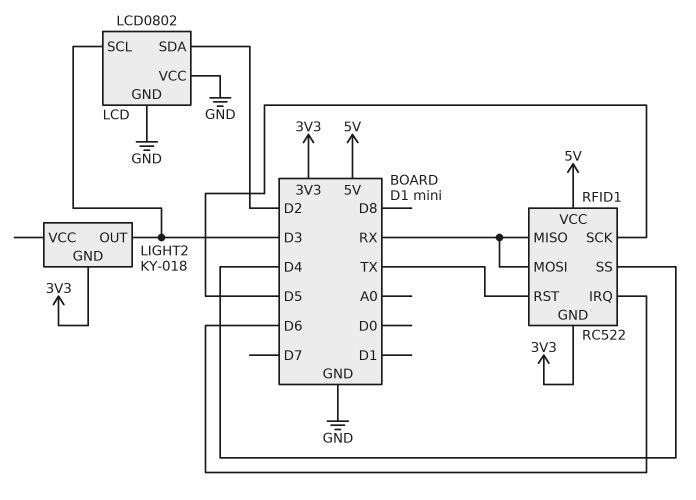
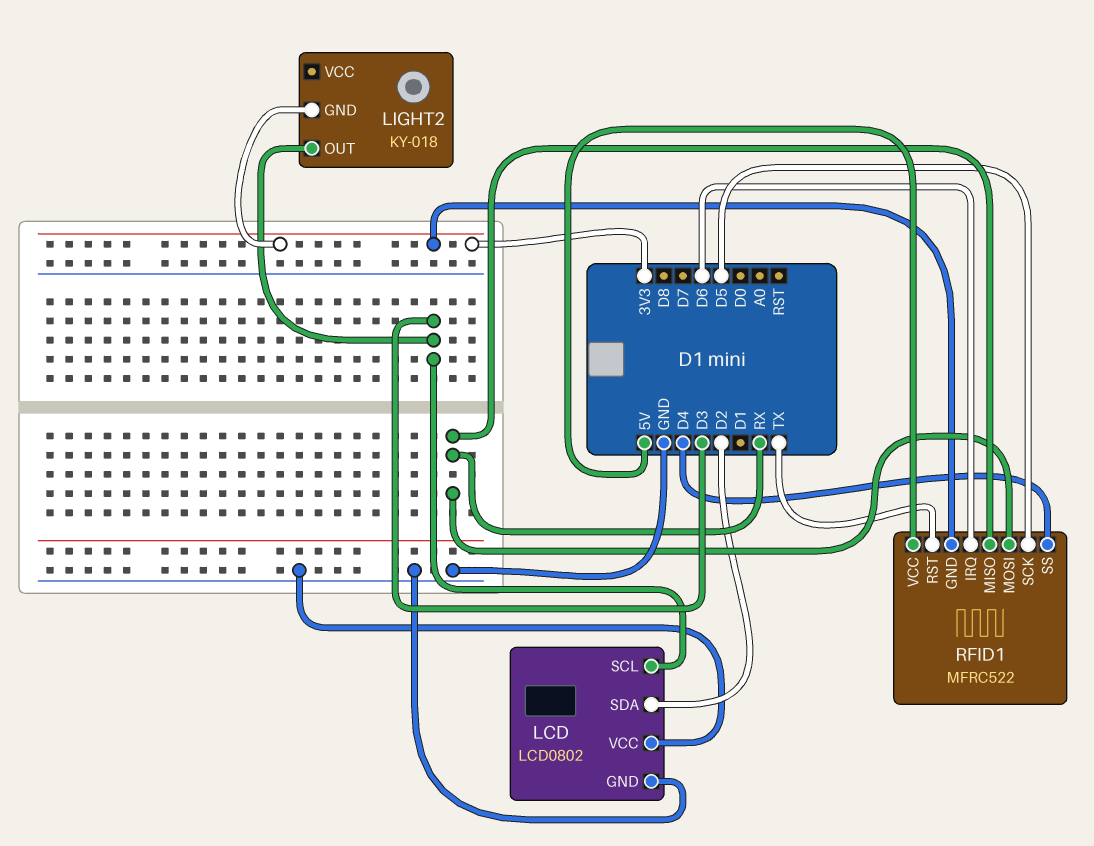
RFID1: RC522 -> MFRC522

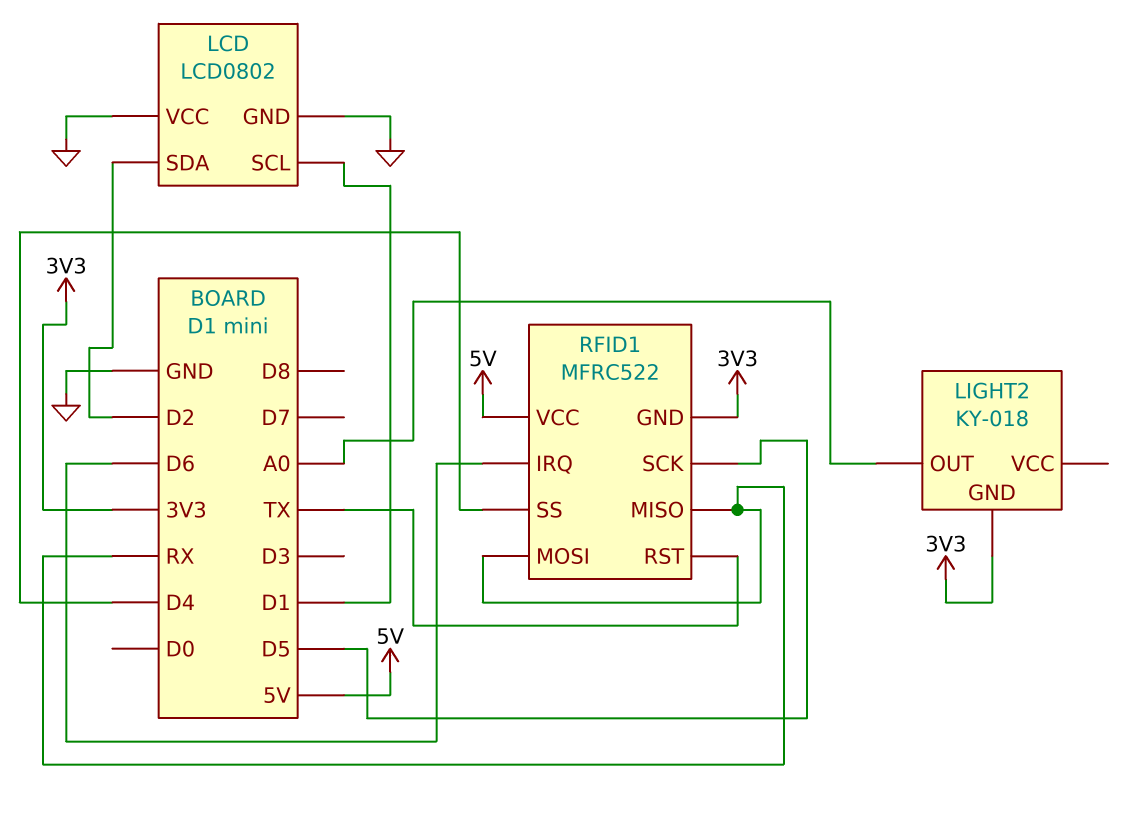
LCD pin SCL: D3 -> D1
LIGHT2 pin OUT: D3 -> A0

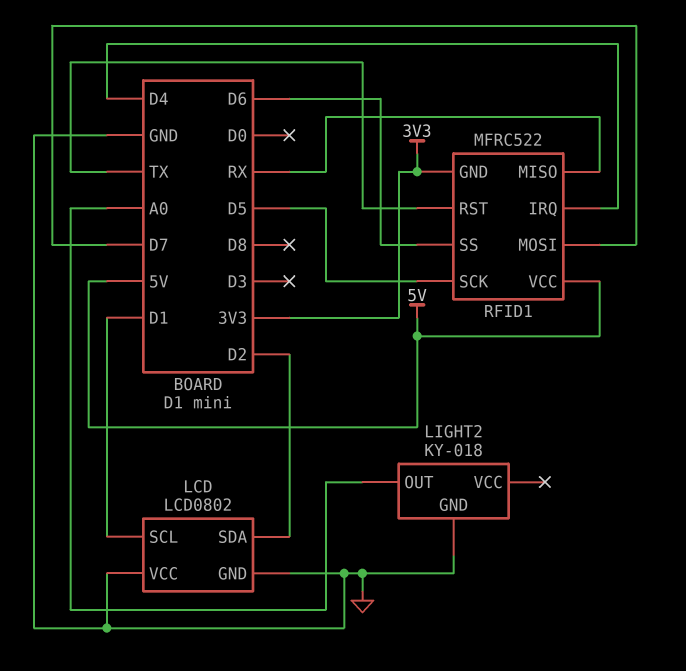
LIGHT2 pin GND: 3V3 -> GND
RFID1 pin IRQ: D6 -> D4
RFID1 pin MOSI: RX -> D7
RFID1 pin SS: D4 -> D6

